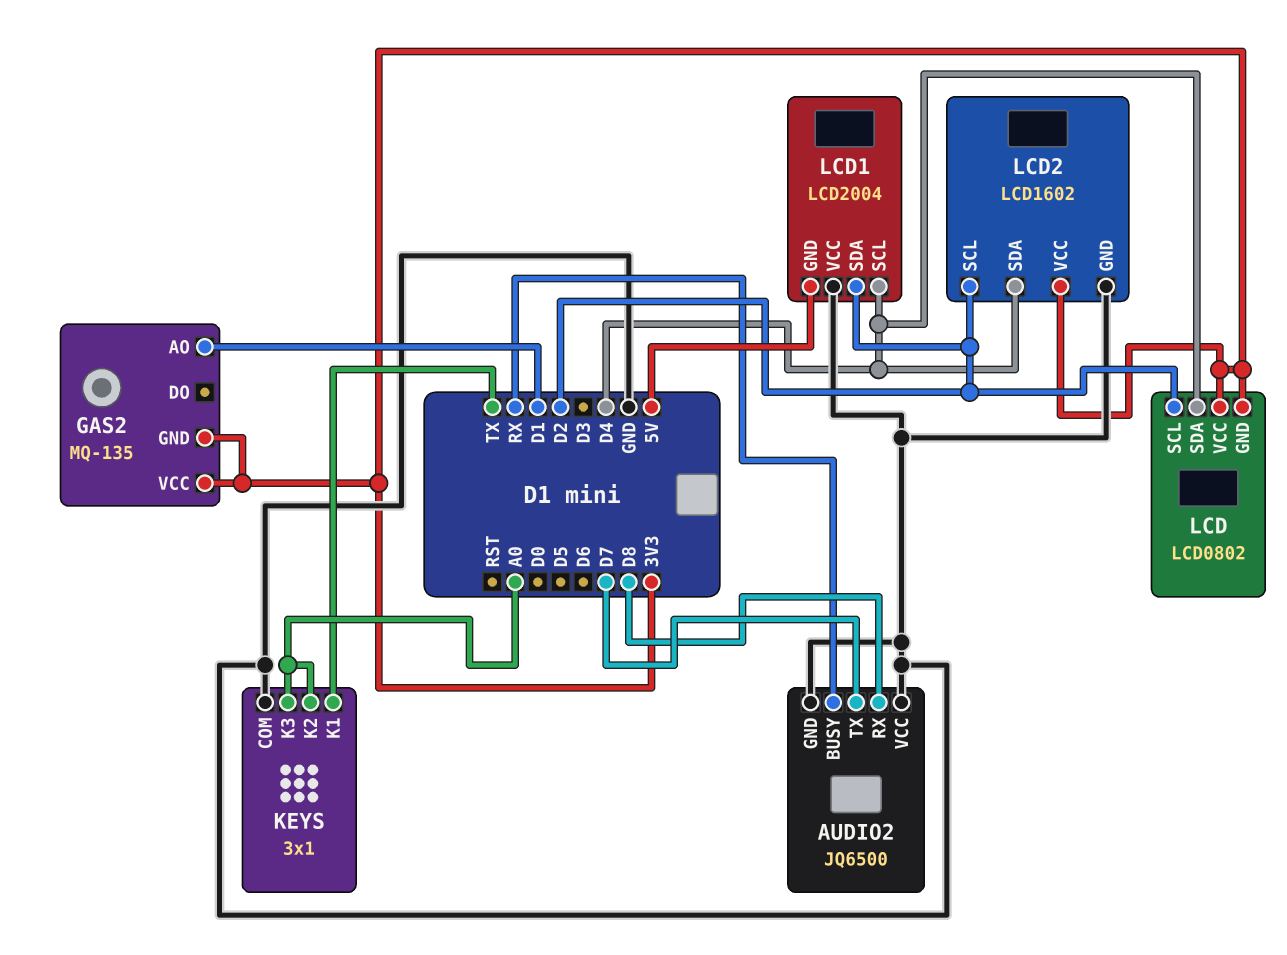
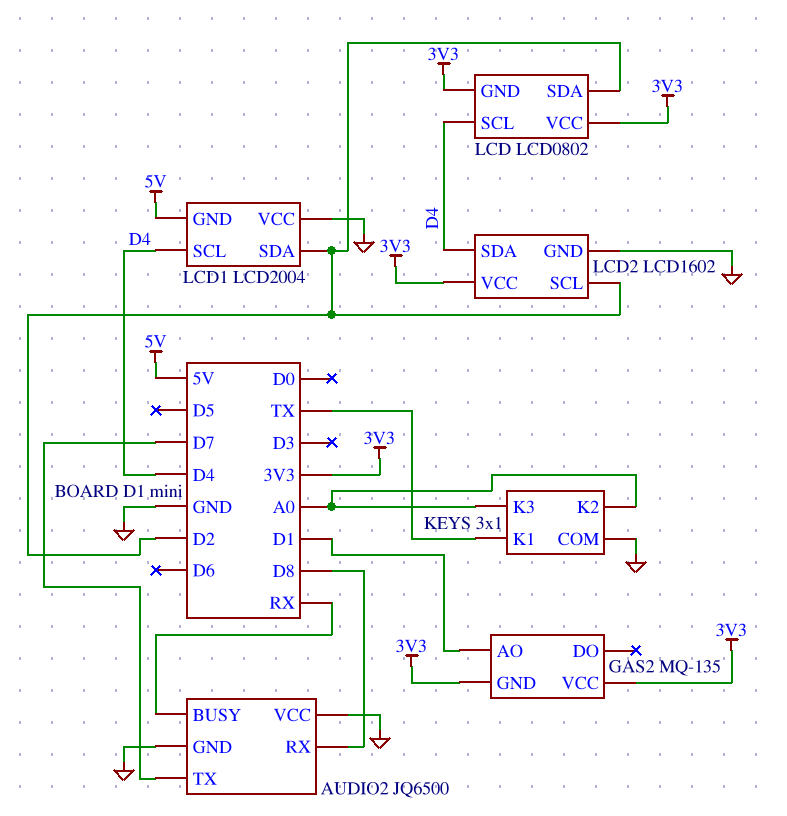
LCD pin SCL: D2 -> D4
LCD pin SDA: D4 -> D2

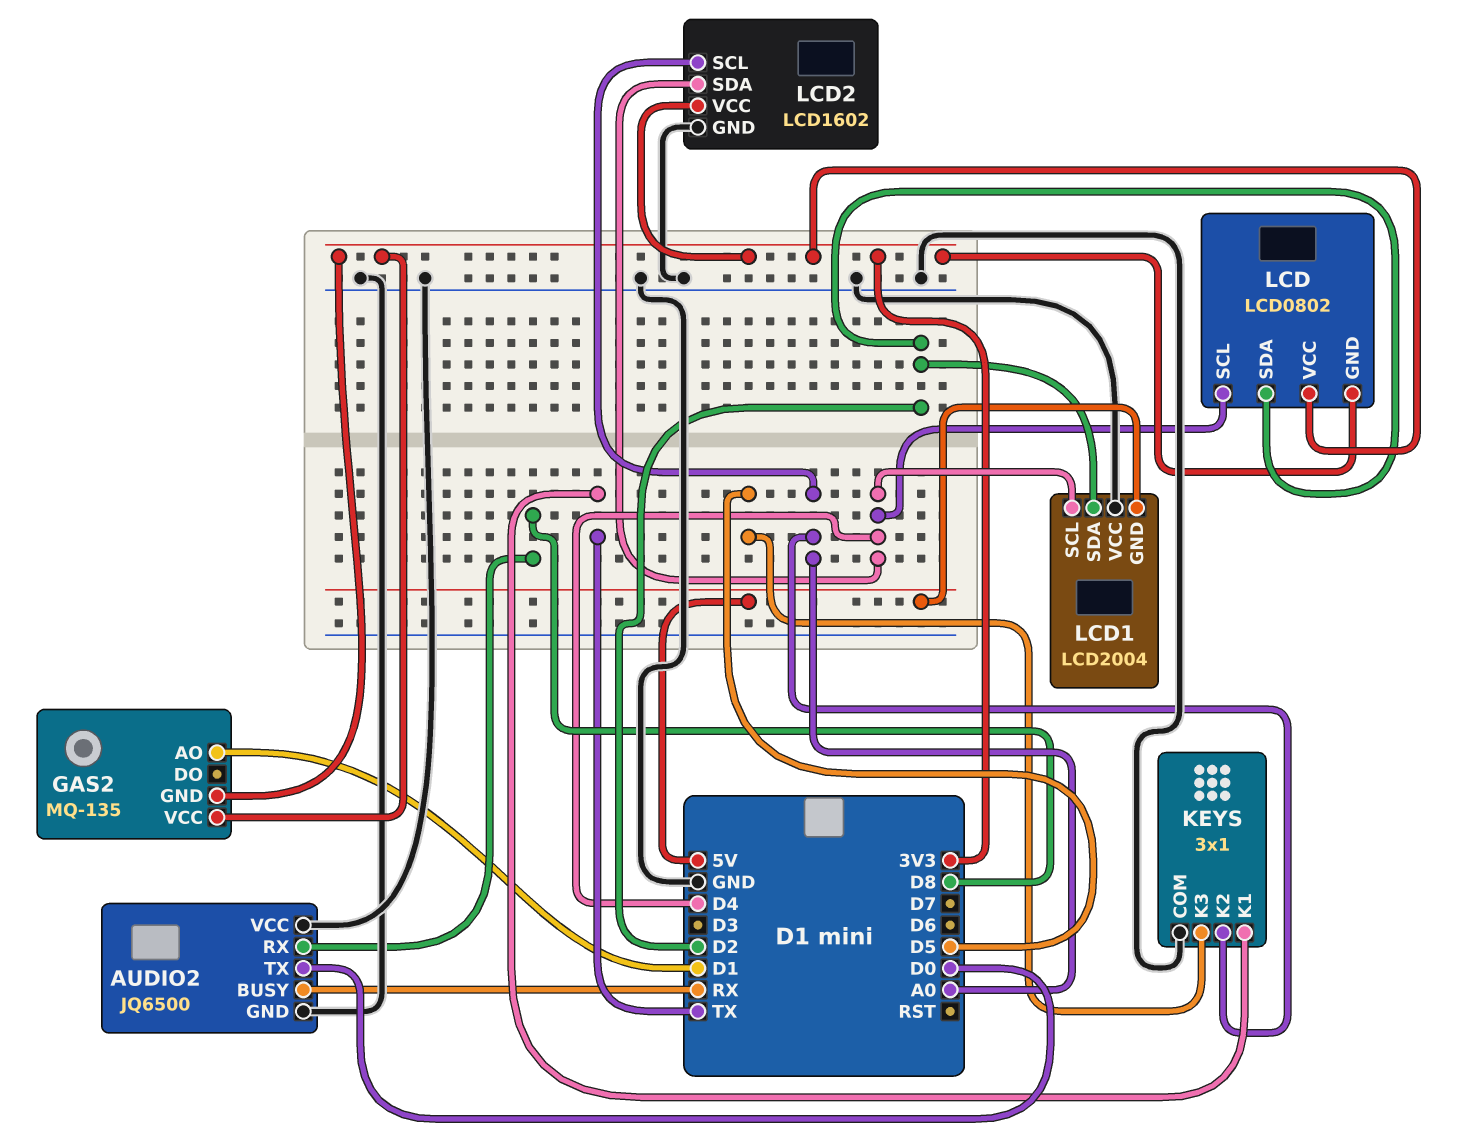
AUDIO2 pin TX: D7 -> D0
KEYS pin K3: A0 -> D5
LCD2 pin SCL: D2 -> A0

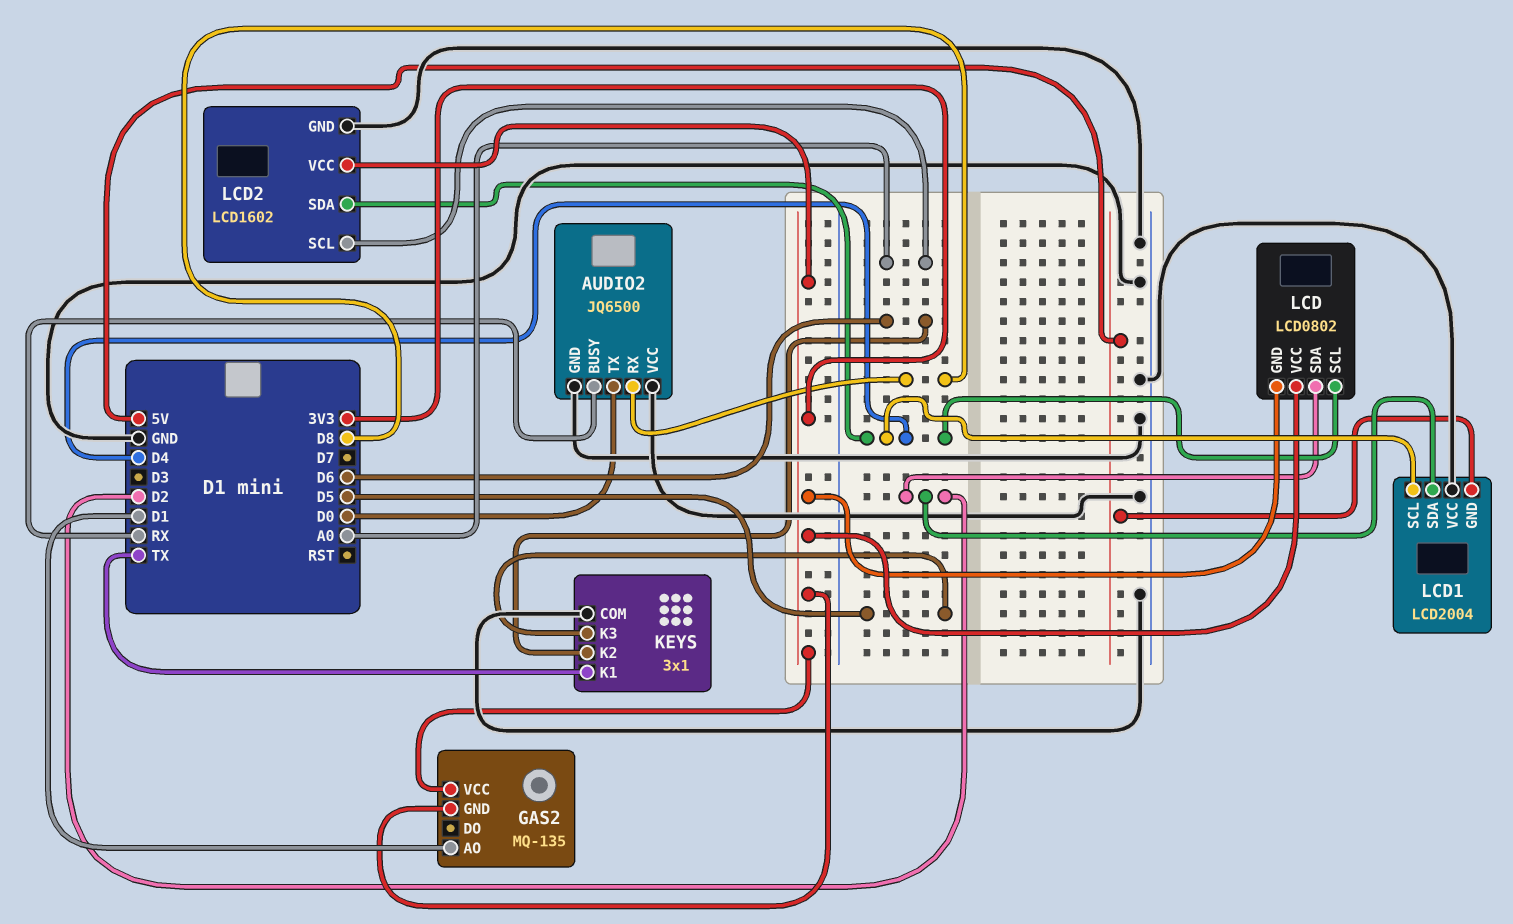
KEYS pin K2: A0 -> D6

